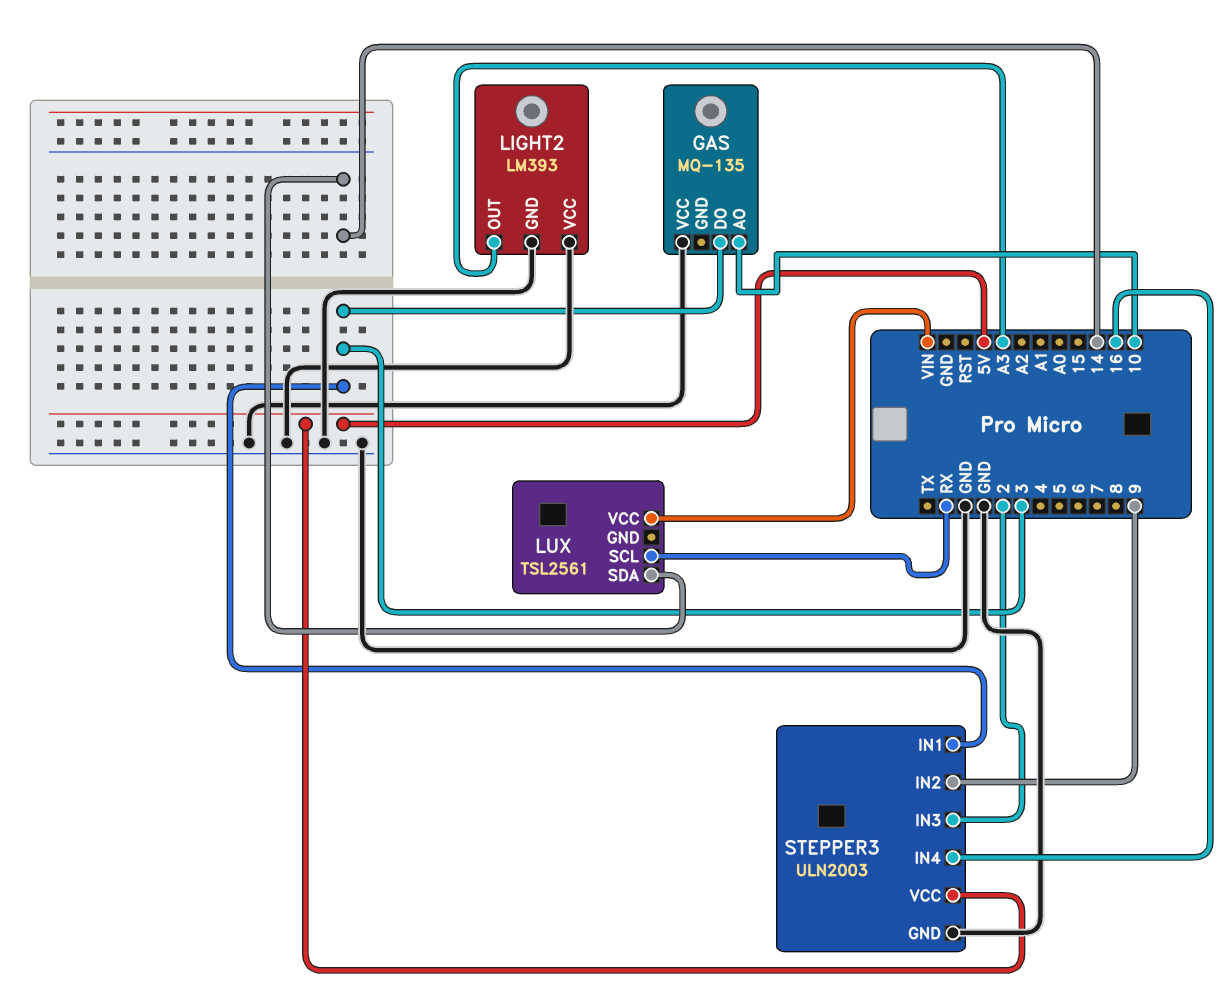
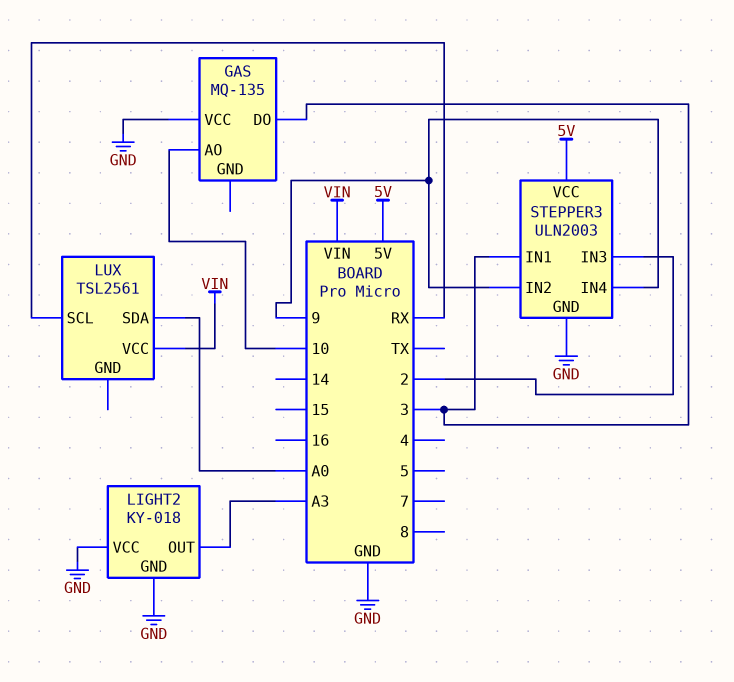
LIGHT2: LM393 -> KY-018
LUX pin SDA: 14 -> A0
STEPPER3 pin IN4: 16 -> 9

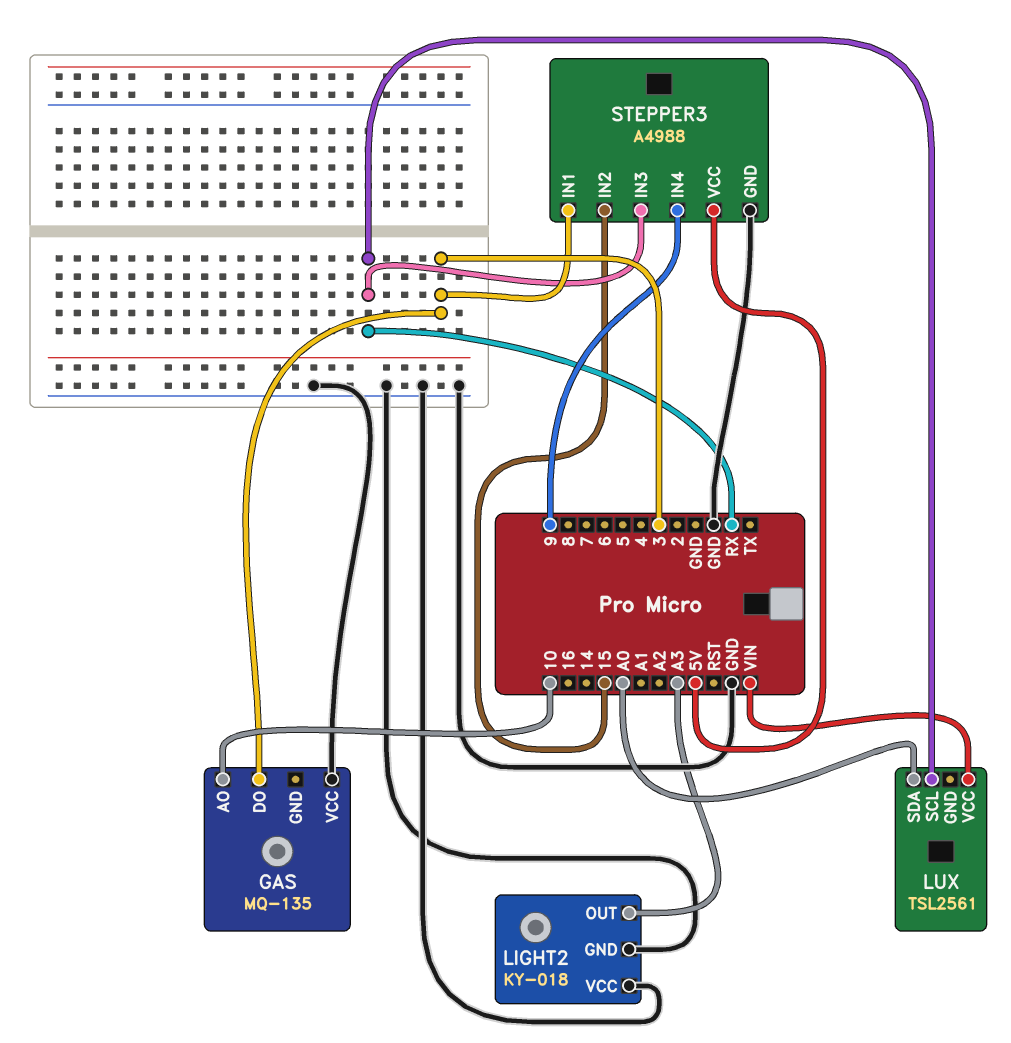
STEPPER3: ULN2003 -> A4988
STEPPER3 pin IN2: 9 -> 15
STEPPER3 pin IN3: 2 -> RX

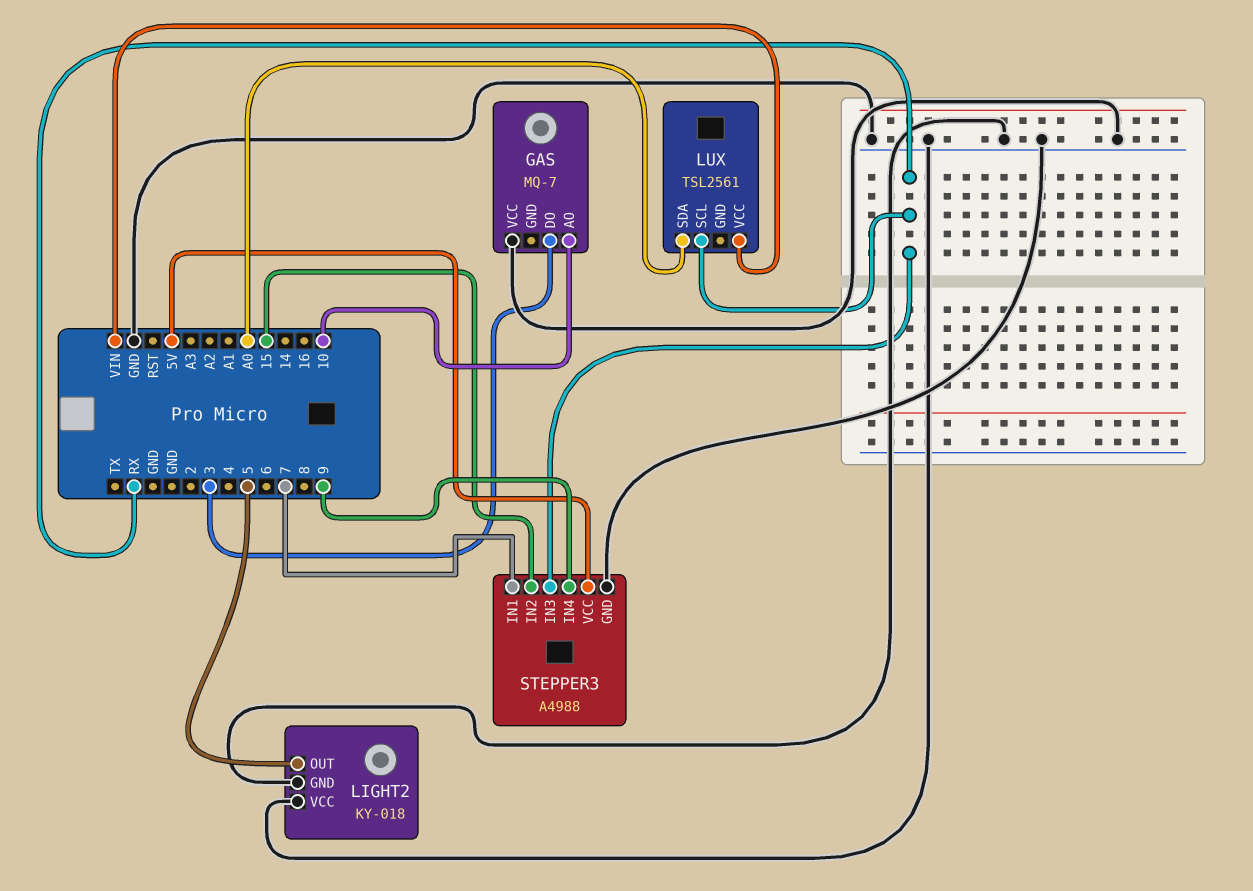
GAS: MQ-135 -> MQ-7
LIGHT2 pin OUT: A3 -> 5
STEPPER3 pin IN1: 3 -> 7

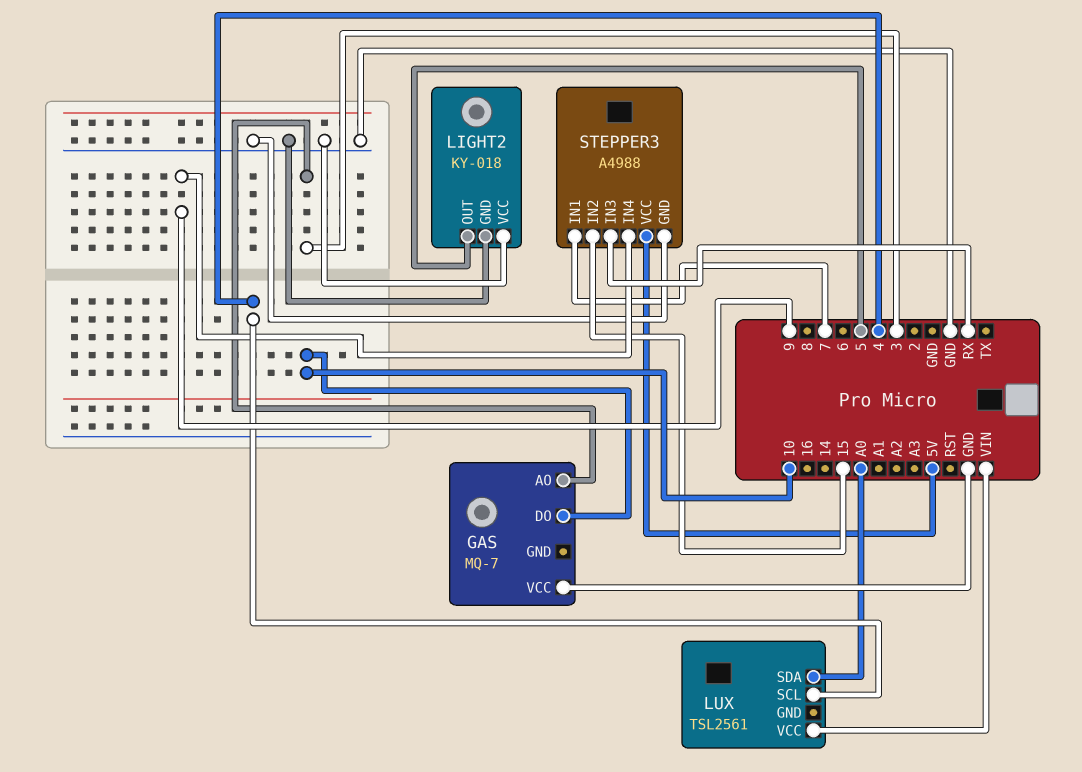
GAS pin AO: 10 -> 3
GAS pin DO: 3 -> 10
LUX pin SCL: RX -> 4

